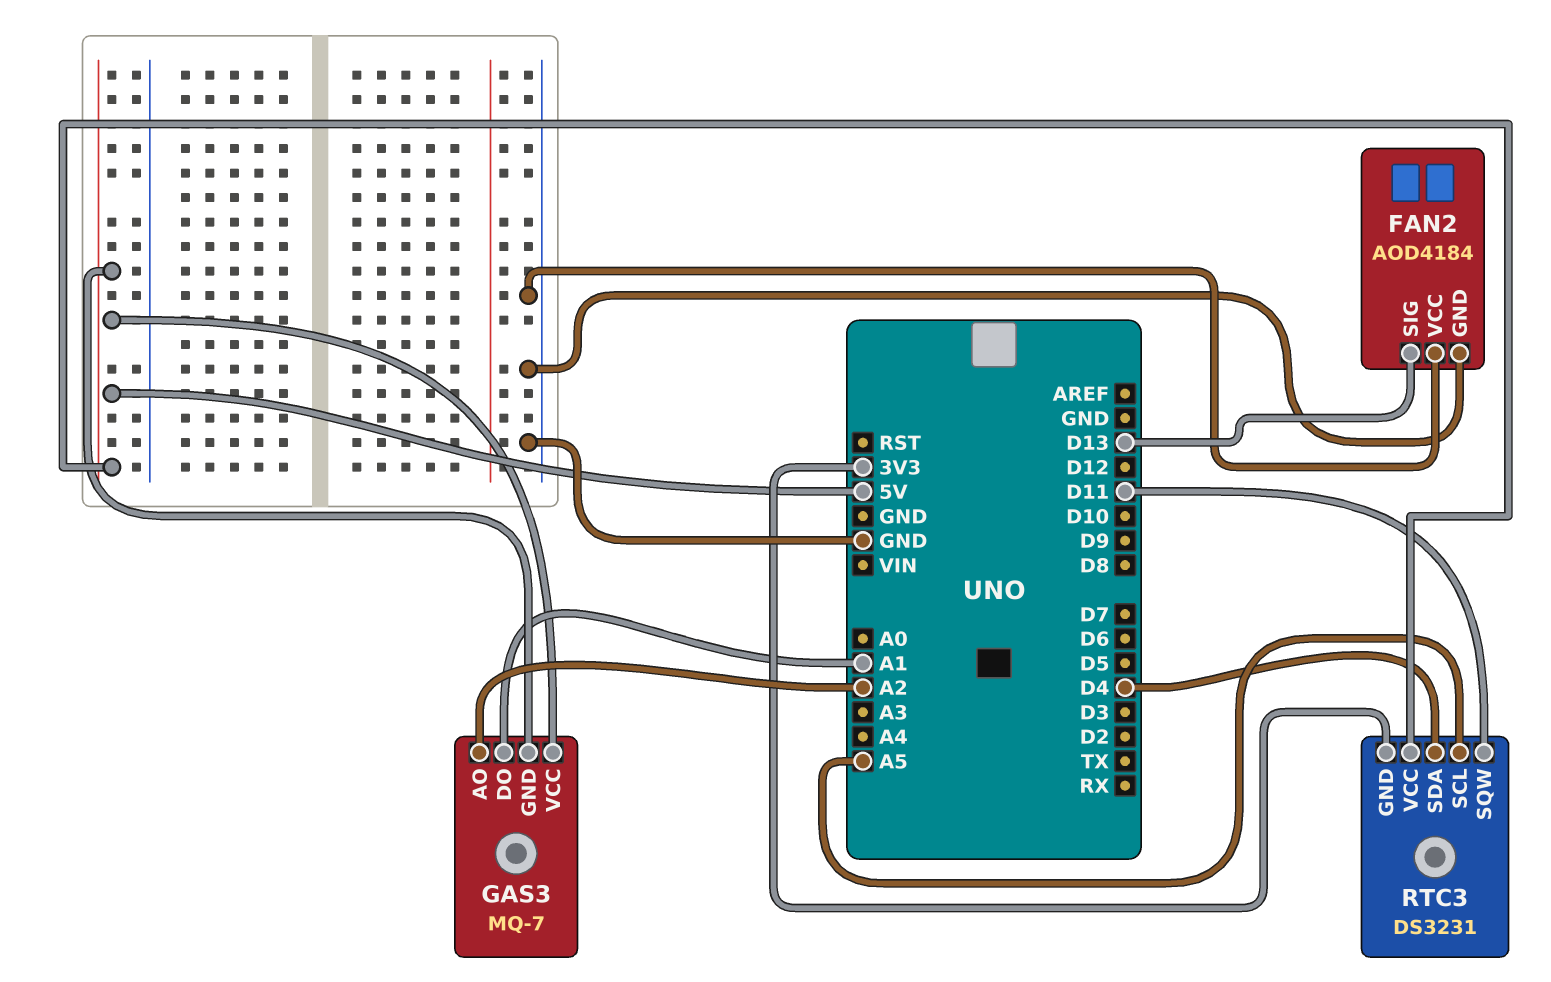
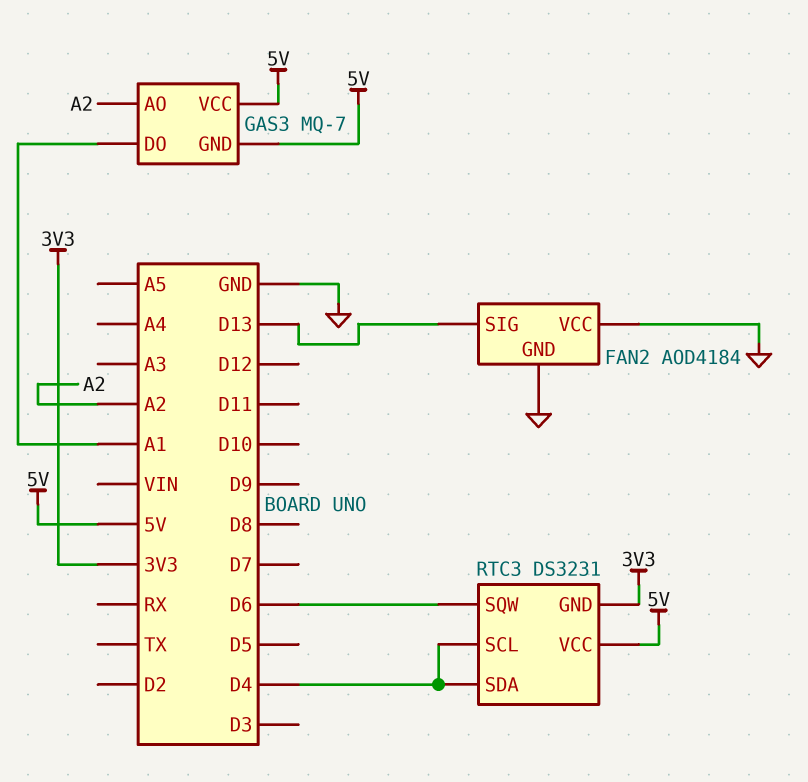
RTC3 pin SCL: A5 -> D4
RTC3 pin SQW: D11 -> D6

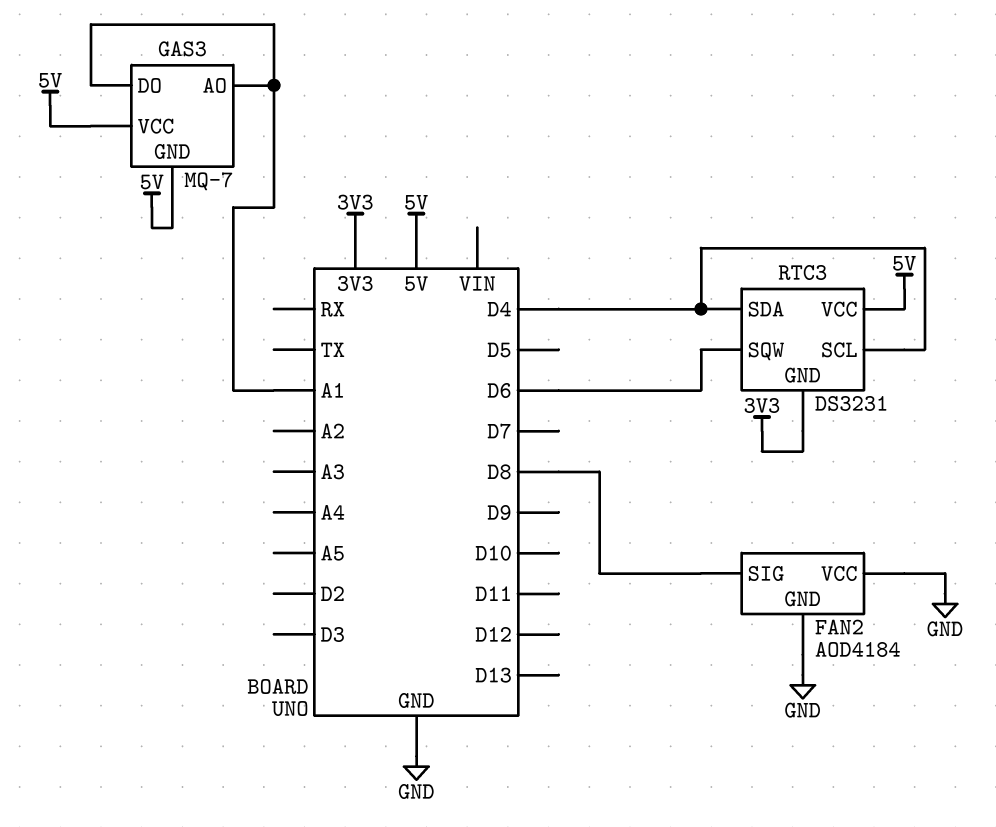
FAN2 pin SIG: D13 -> D8
GAS3 pin AO: A2 -> A1

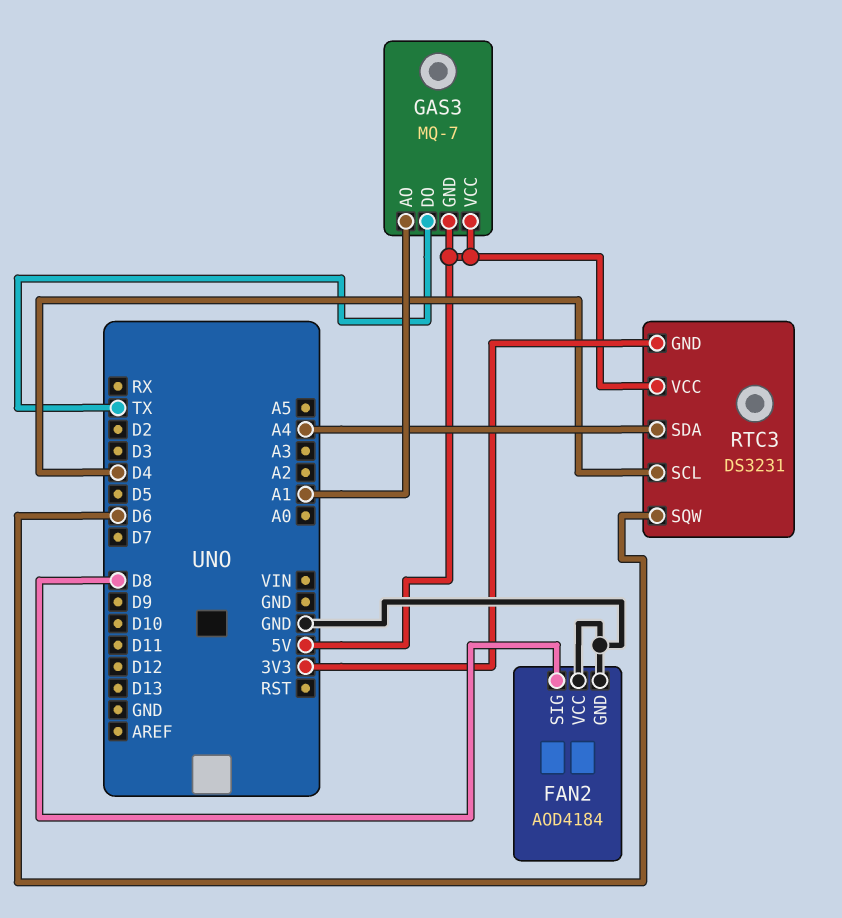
GAS3 pin DO: A1 -> TX
RTC3 pin SDA: D4 -> A4

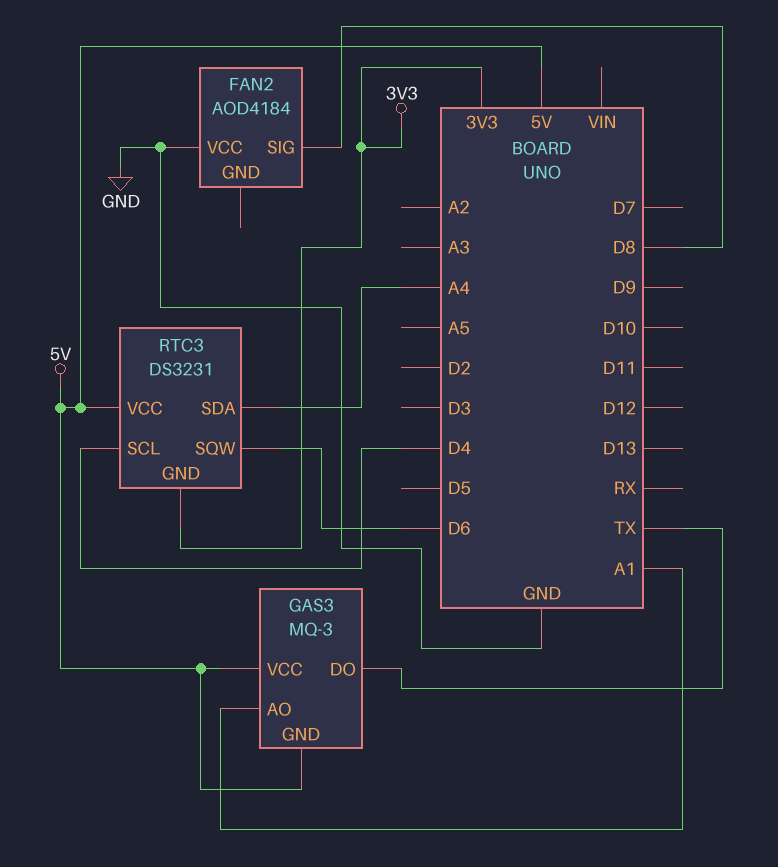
FAN2 pin GND: GND -> none
GAS3: MQ-7 -> MQ-3

